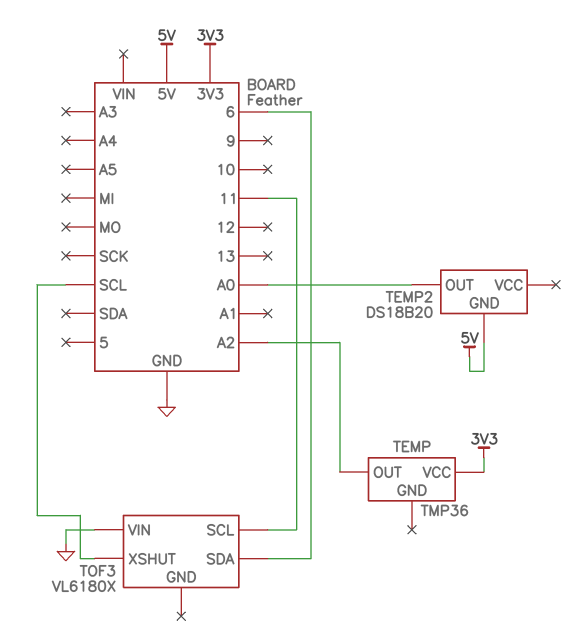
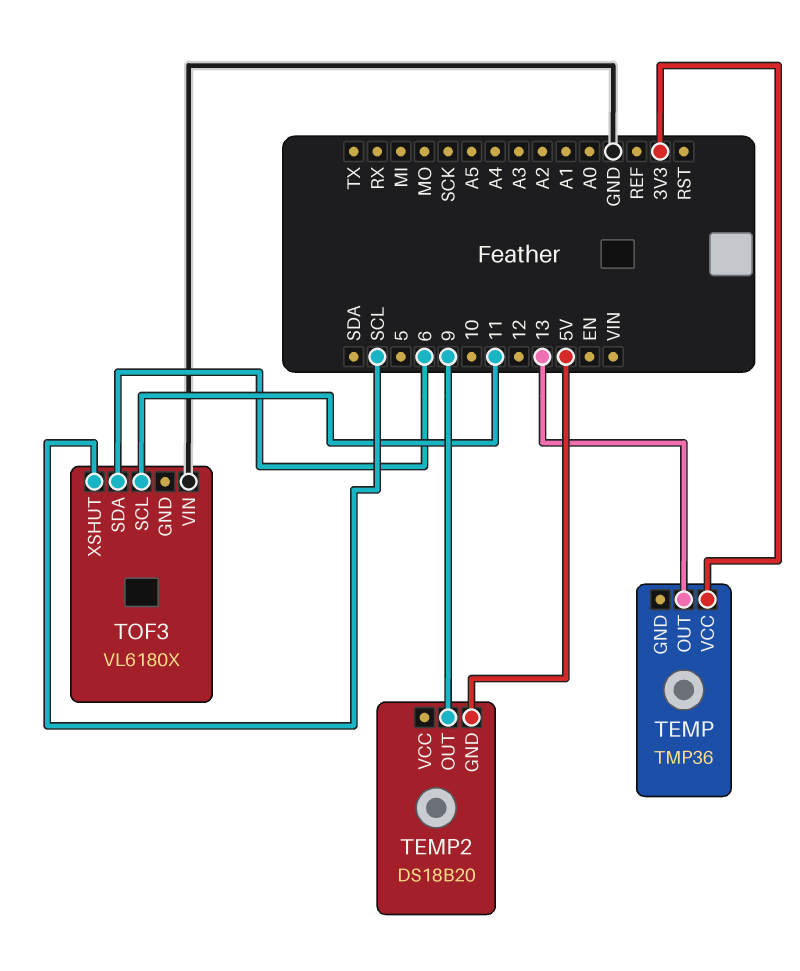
TEMP pin OUT: A2 -> 13
TEMP2 pin OUT: A0 -> 9

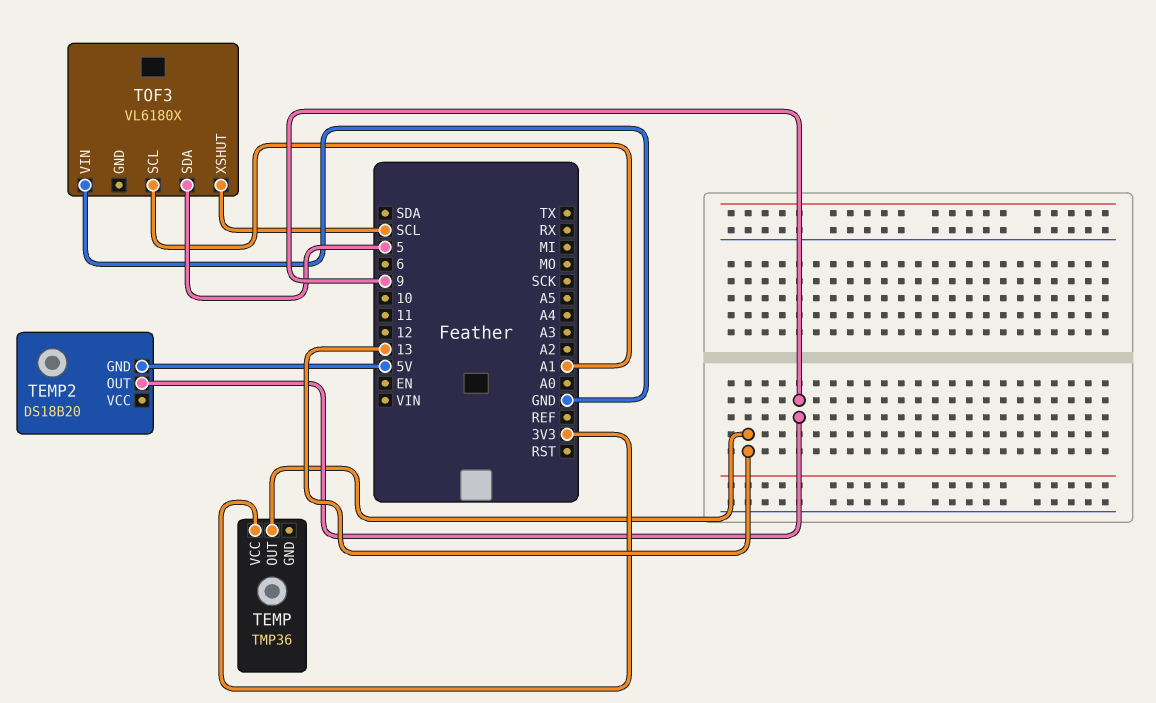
TOF3 pin SCL: 11 -> A1
TOF3 pin SDA: 6 -> 5

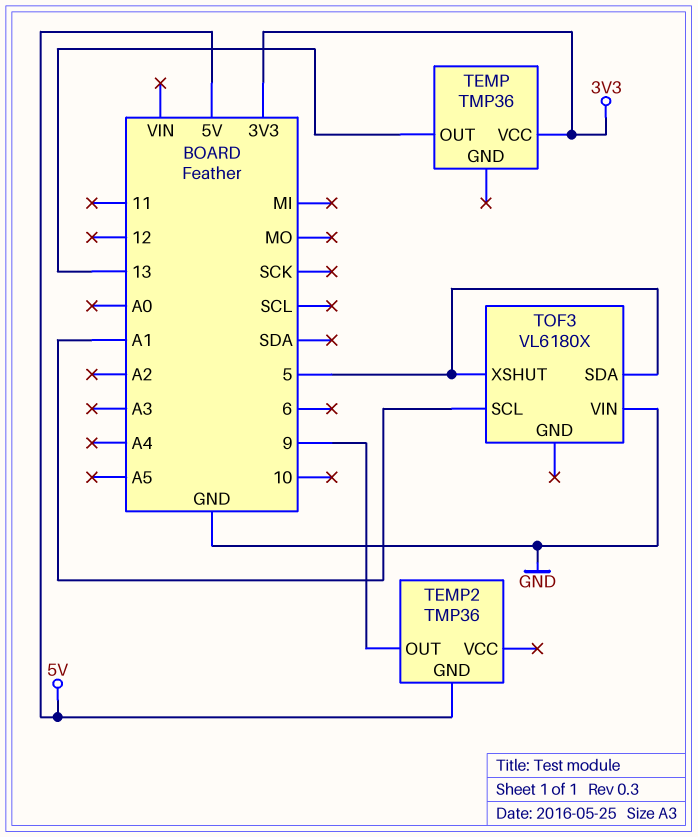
TEMP2: DS18B20 -> TMP36
TOF3 pin XSHUT: SCL -> 5

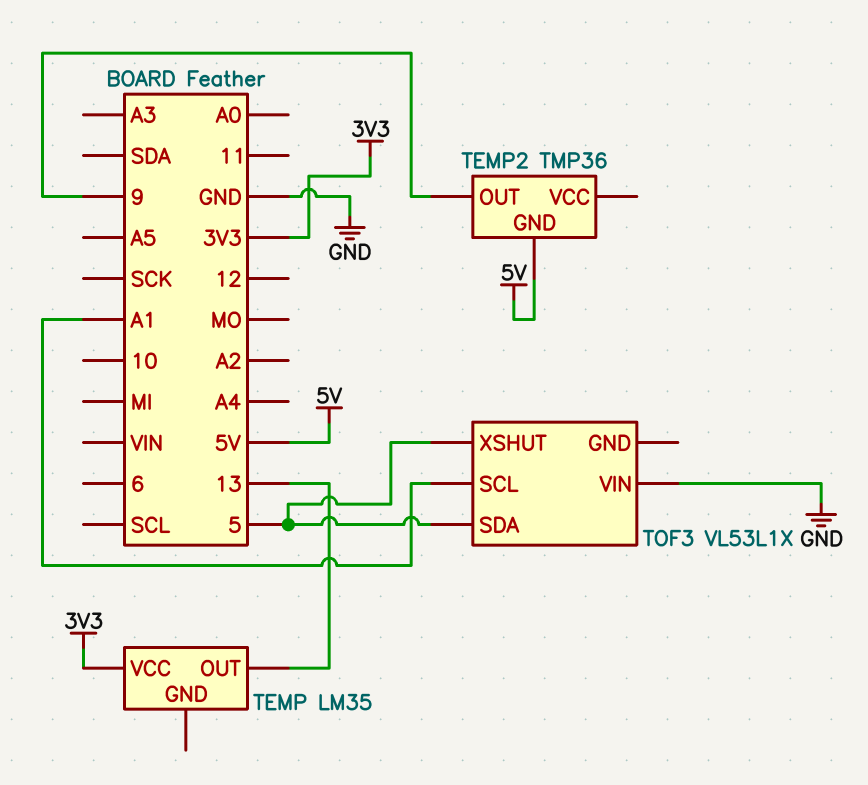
TEMP: TMP36 -> LM35
TOF3: VL6180X -> VL53L1X

